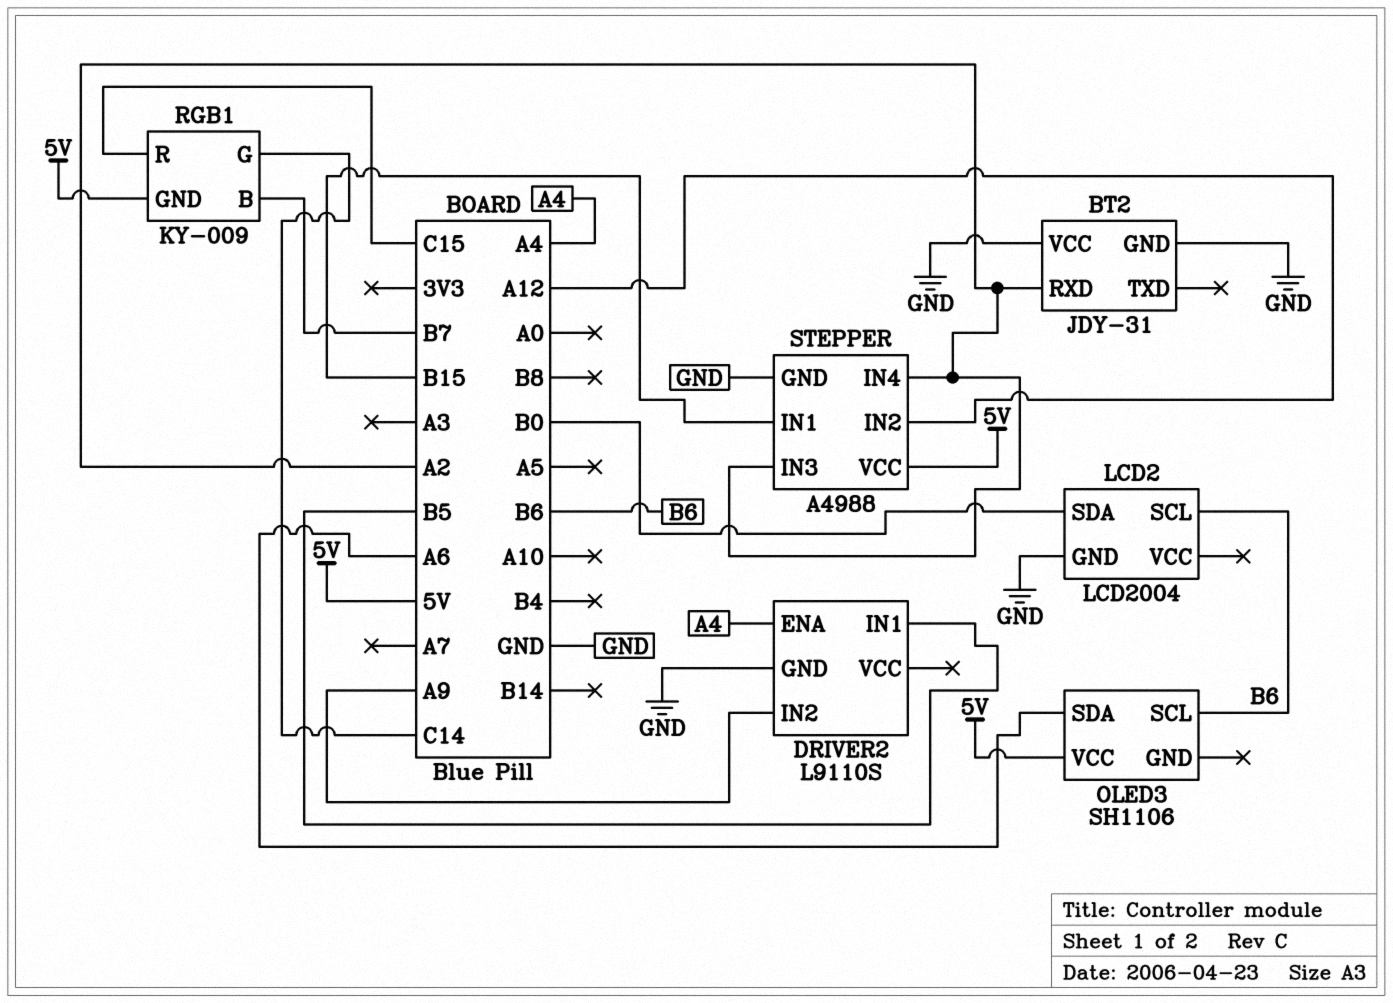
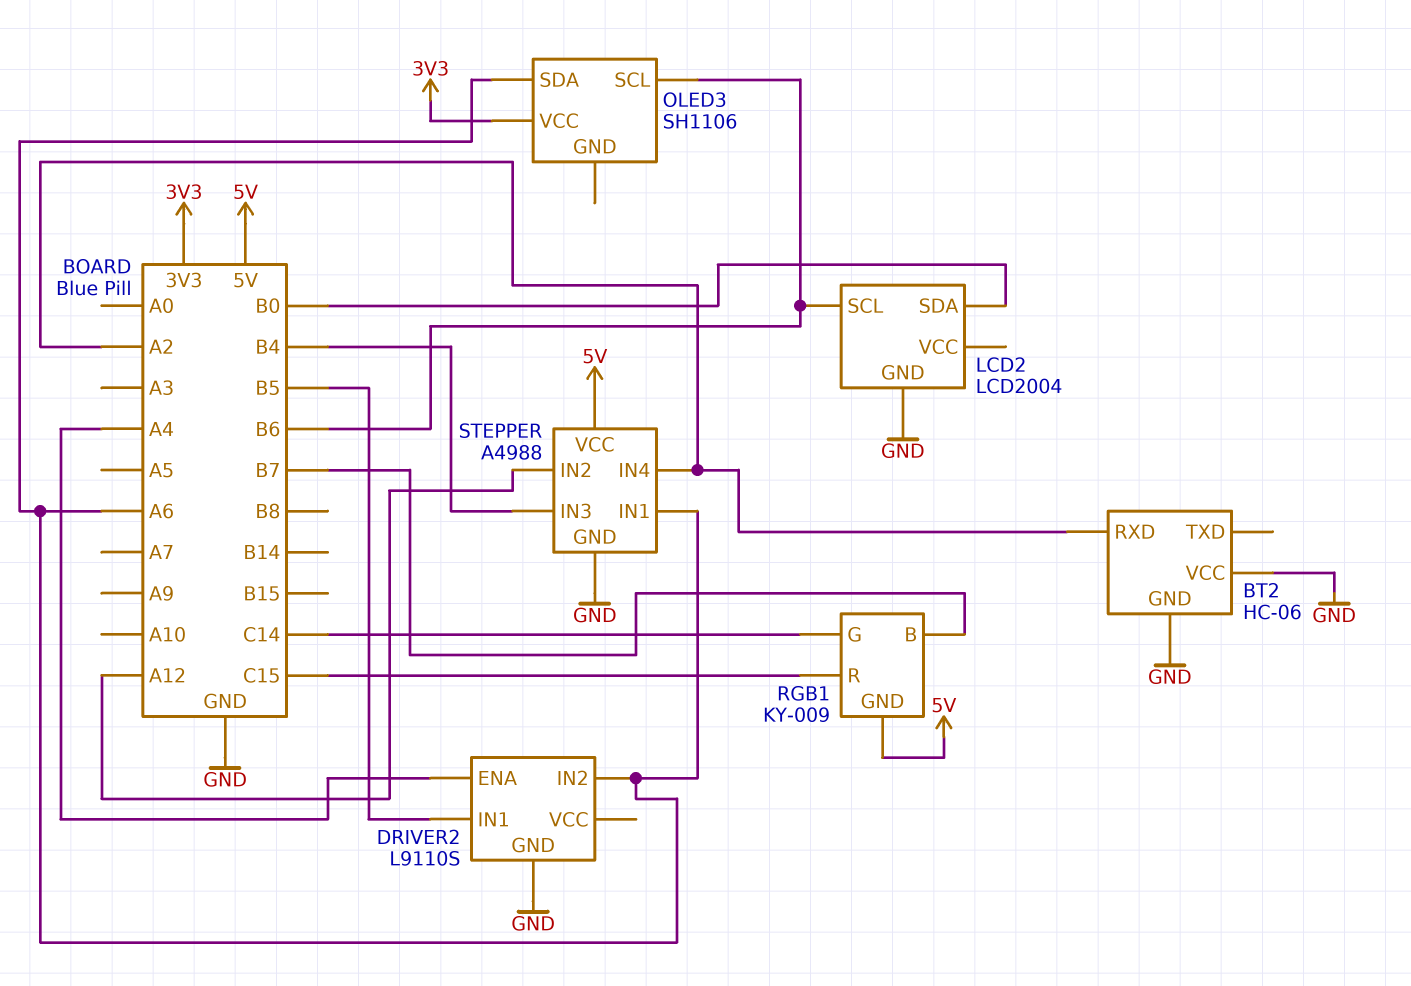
BT2: JDY-31 -> HC-06
DRIVER2 pin IN2: A9 -> A6
OLED3 pin VCC: 5V -> 3V3
STEPPER pin IN1: B15 -> A6
STEPPER pin IN3: A2 -> B4

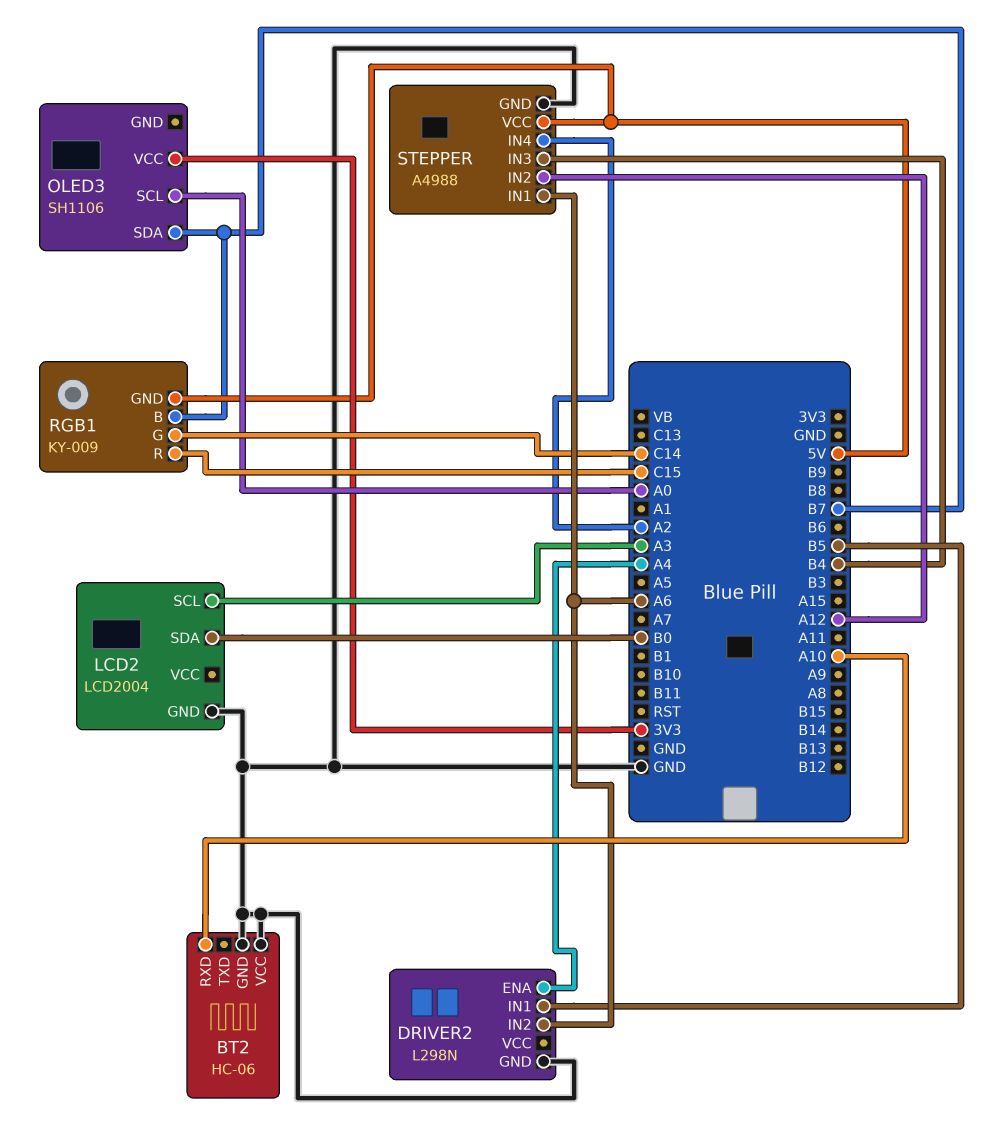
BT2 pin RXD: A2 -> A10
DRIVER2: L9110S -> L298N
LCD2 pin SCL: B6 -> A3
OLED3 pin SCL: B6 -> A0
OLED3 pin SDA: A6 -> B7

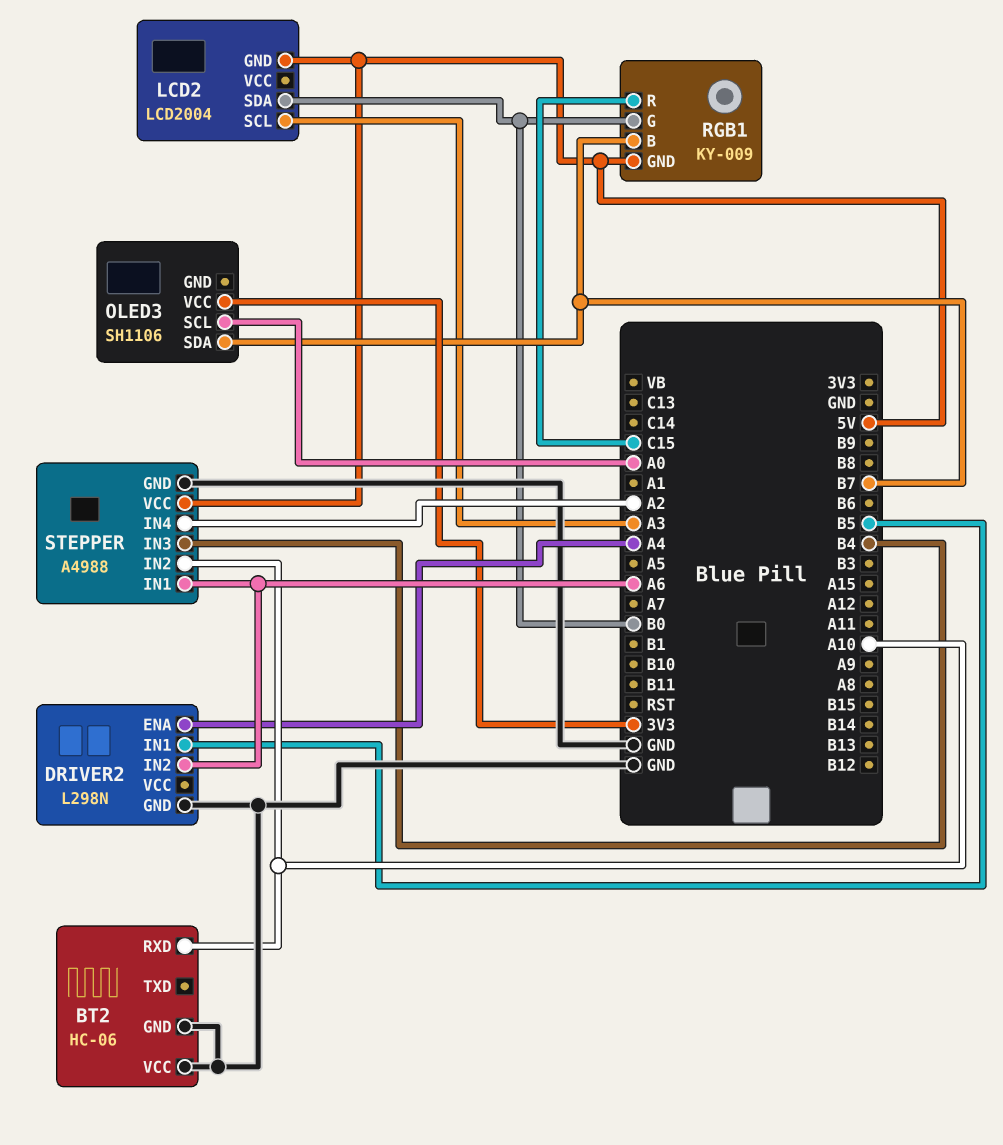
LCD2 pin GND: GND -> 5V
RGB1 pin G: C14 -> B0
STEPPER pin IN2: A12 -> A10

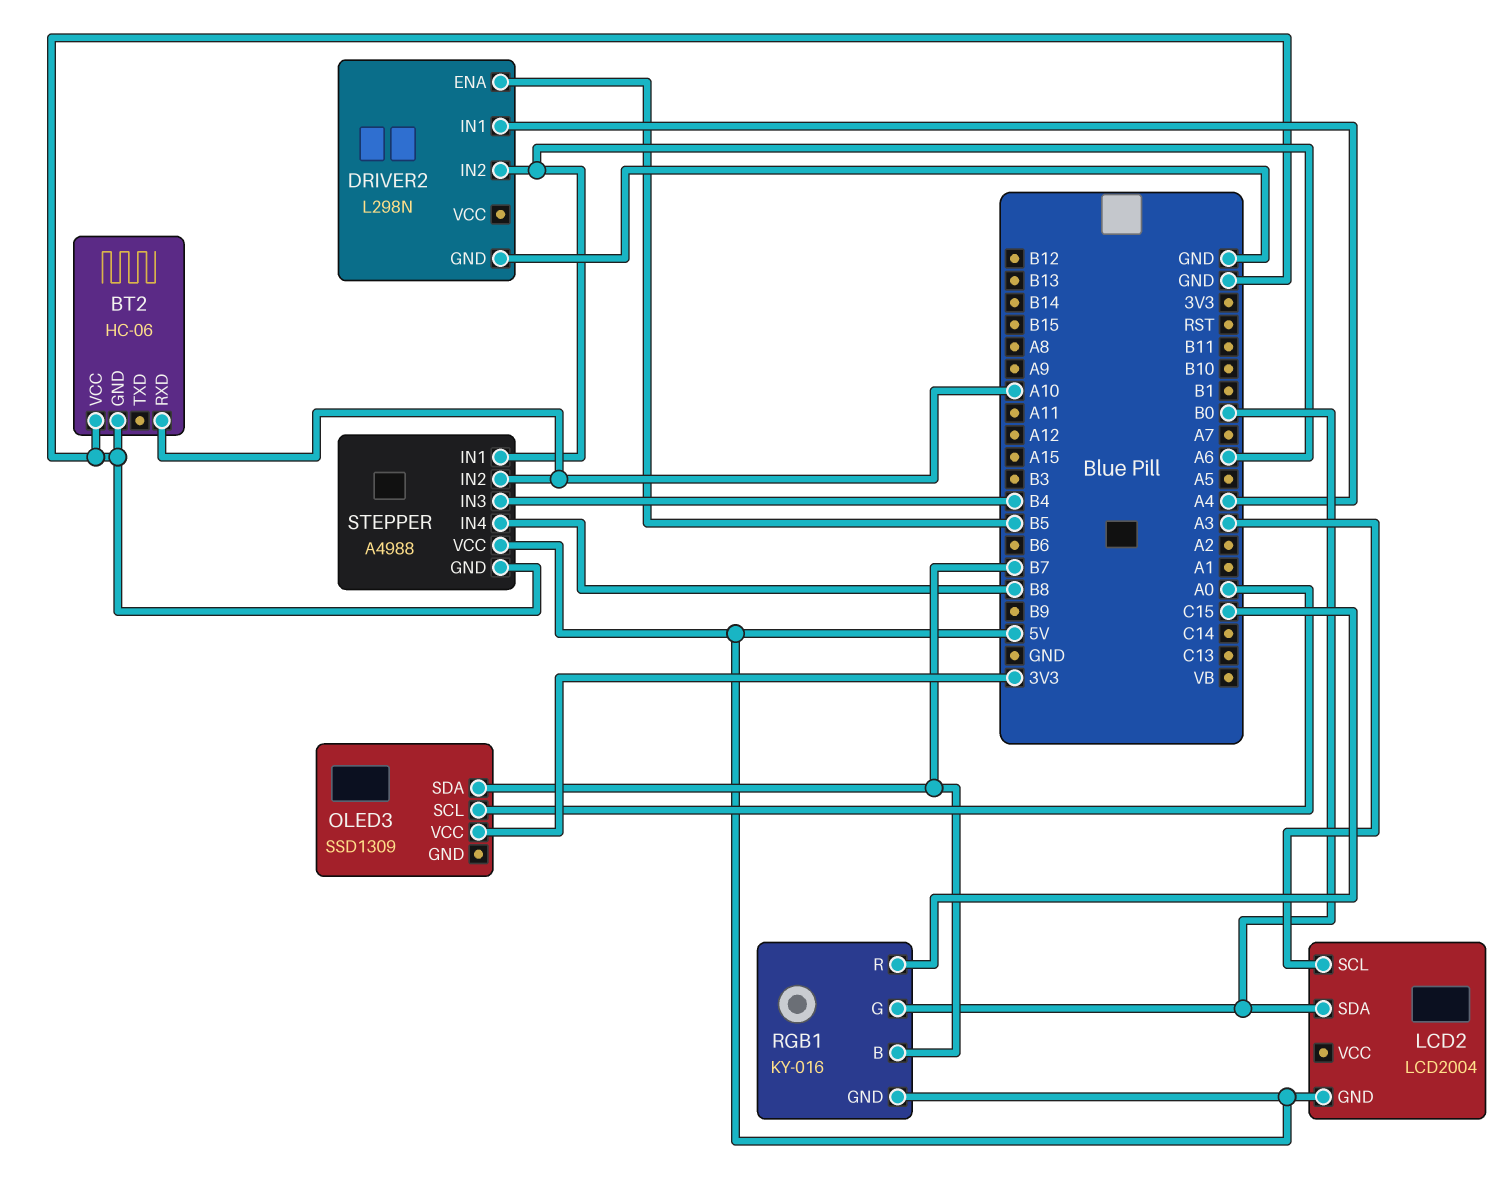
DRIVER2 pin ENA: A4 -> B5
DRIVER2 pin IN1: B5 -> A4
OLED3: SH1106 -> SSD1309
RGB1: KY-009 -> KY-016
STEPPER pin IN4: A2 -> B8

